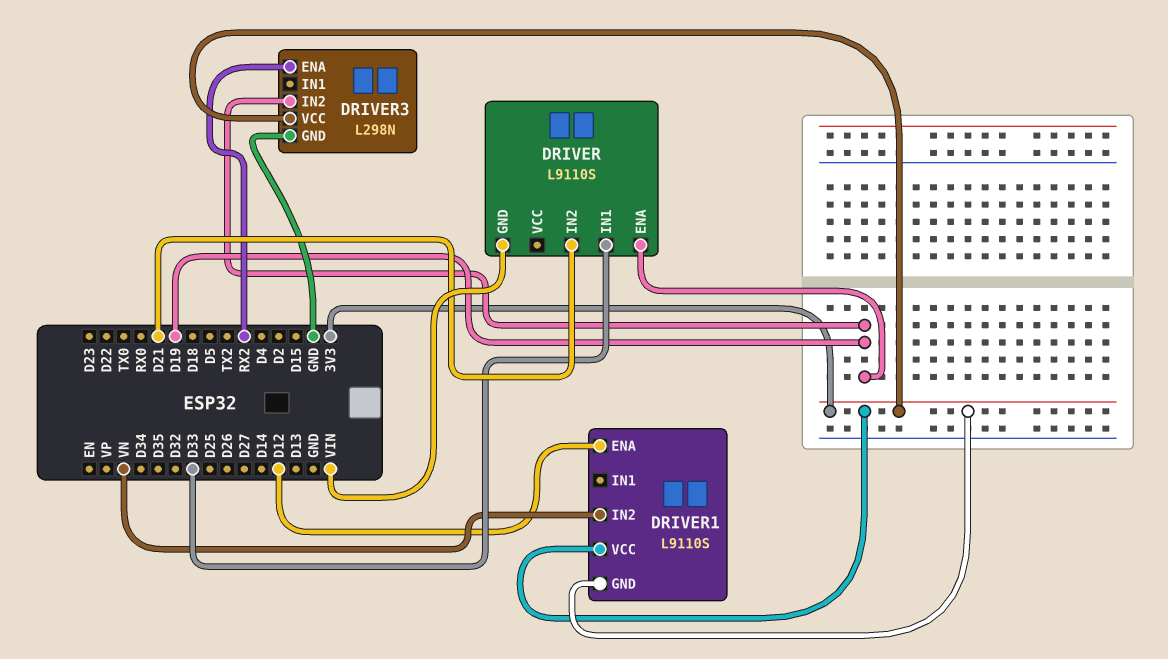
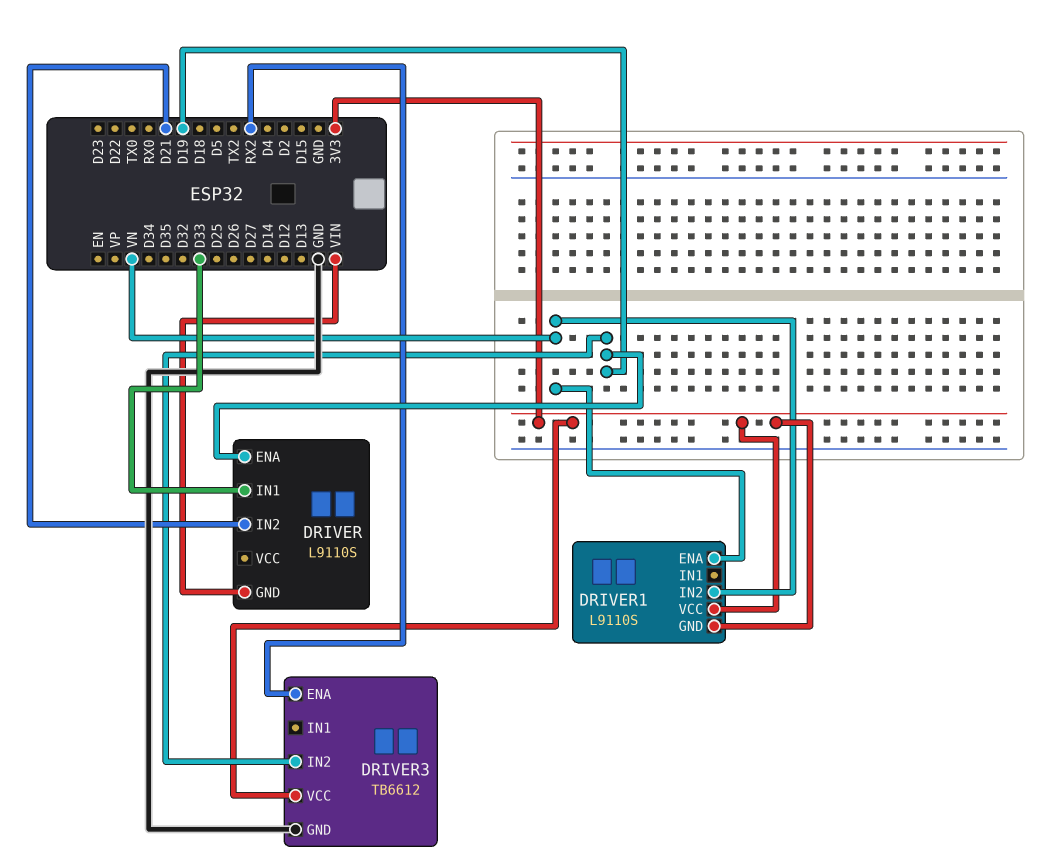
DRIVER1 pin ENA: D12 -> VN
DRIVER3: L298N -> TB6612

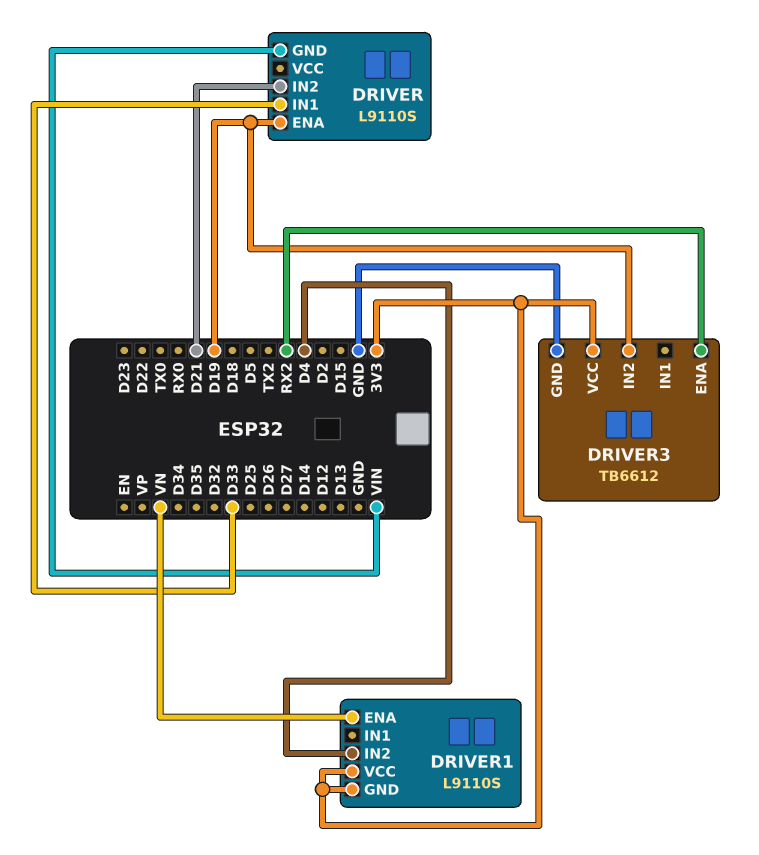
DRIVER1 pin IN2: VN -> D4

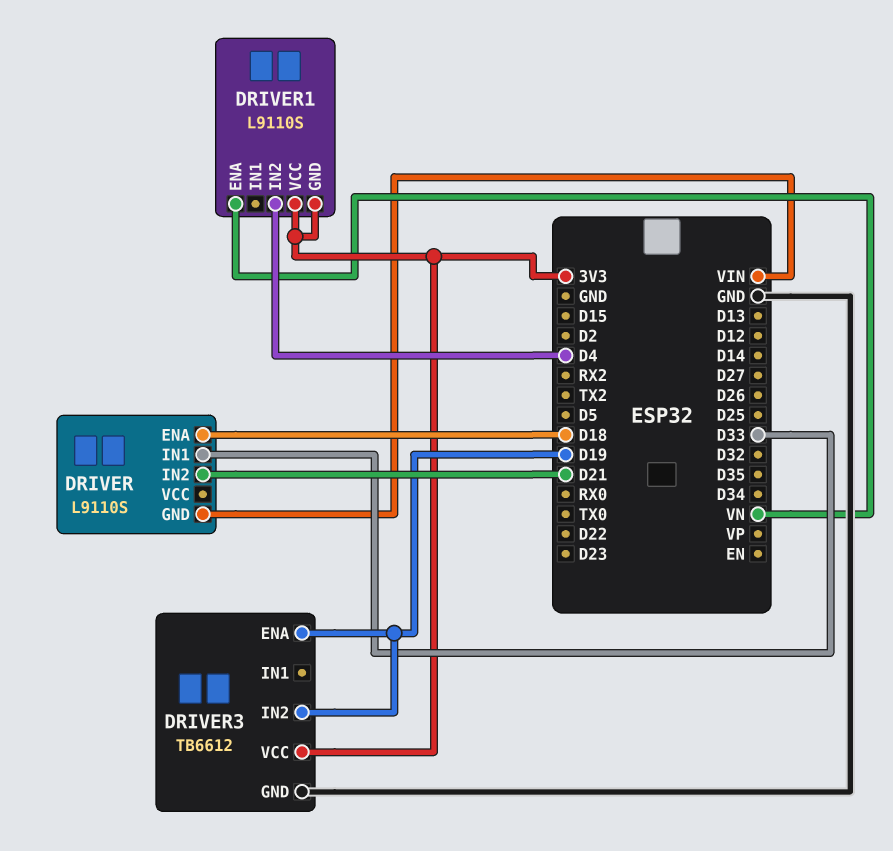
DRIVER pin ENA: D19 -> D18
DRIVER3 pin ENA: RX2 -> D19

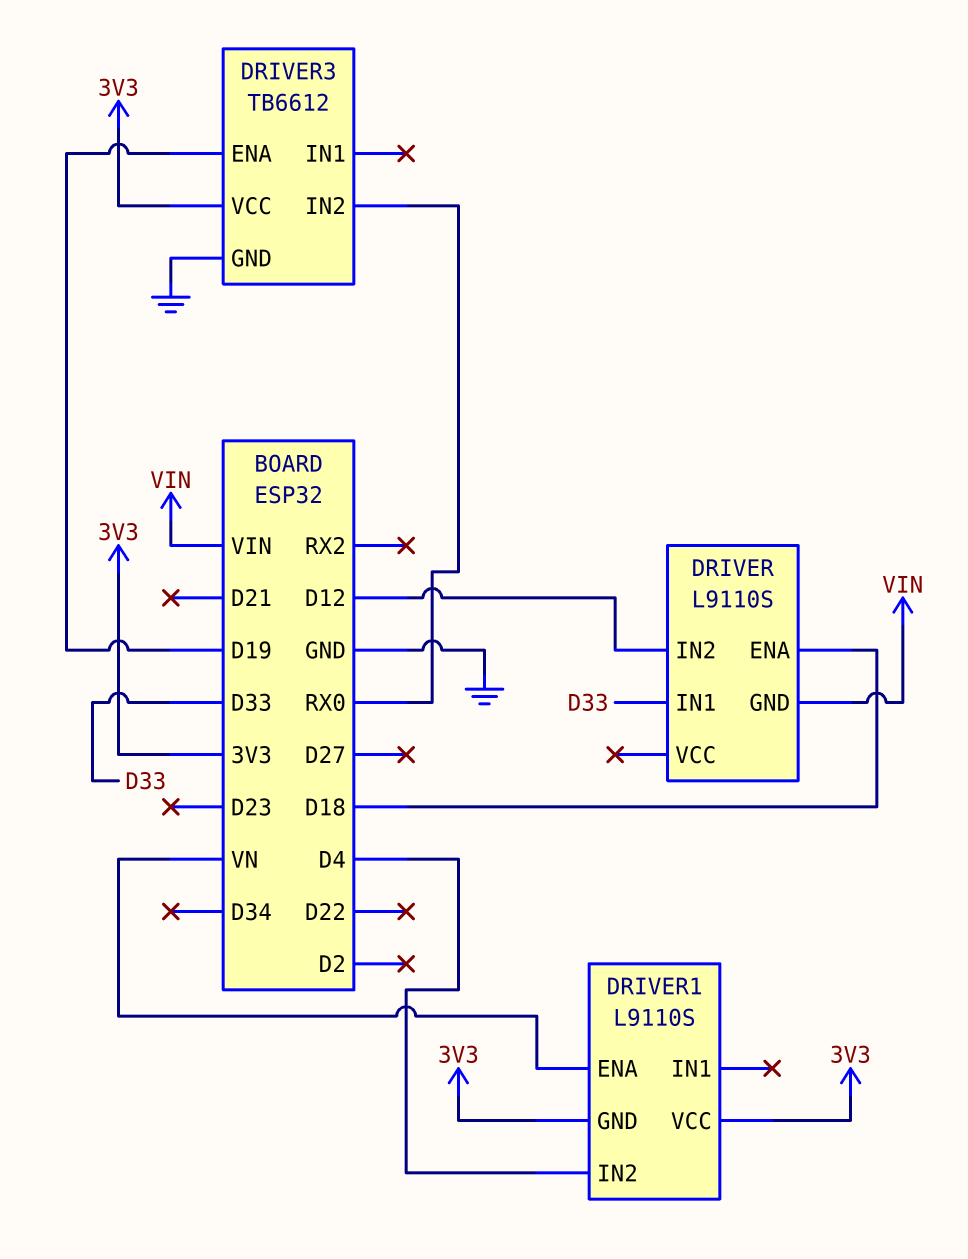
DRIVER pin IN2: D21 -> D12
DRIVER3 pin IN2: D19 -> RX0

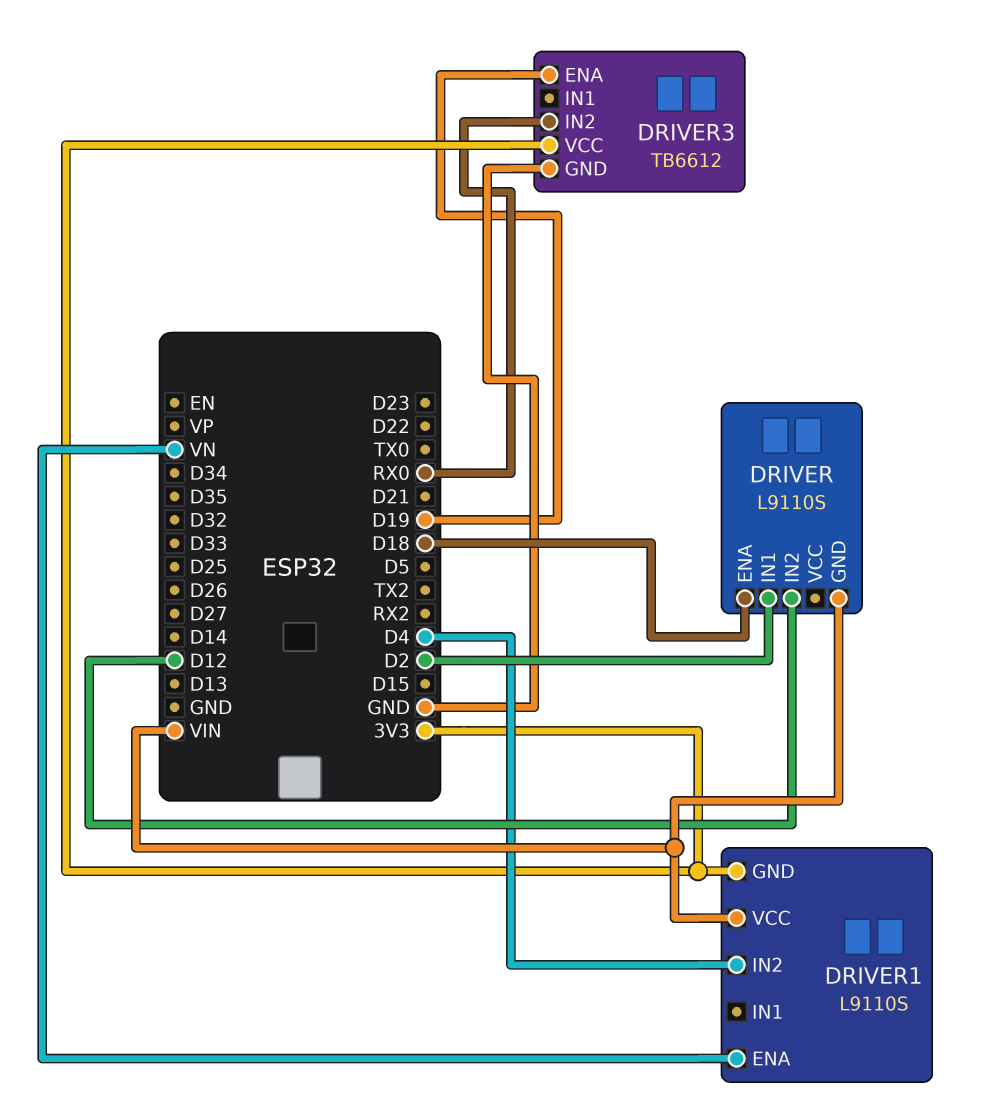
DRIVER pin IN1: D33 -> D2
DRIVER1 pin VCC: 3V3 -> VIN

